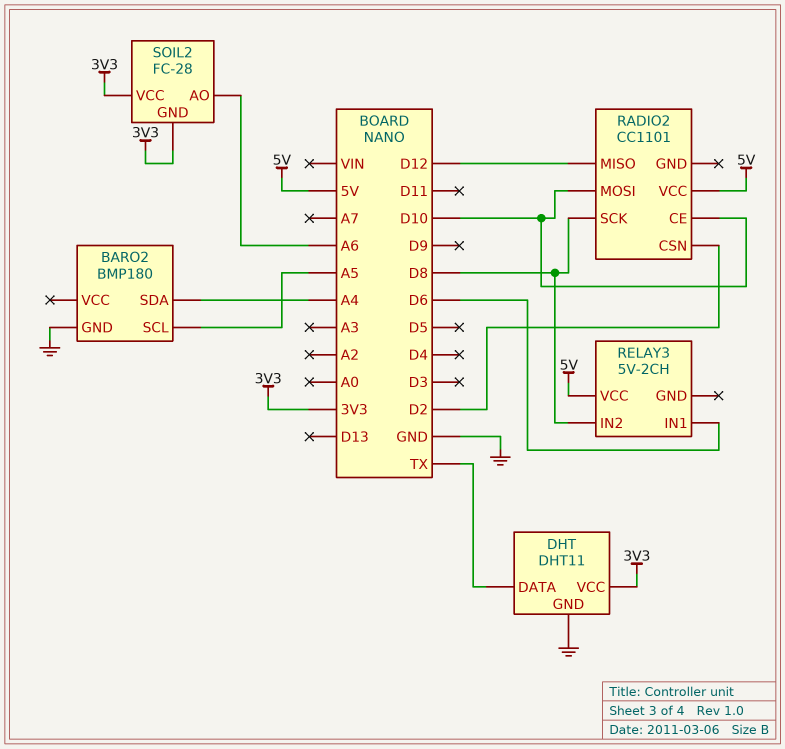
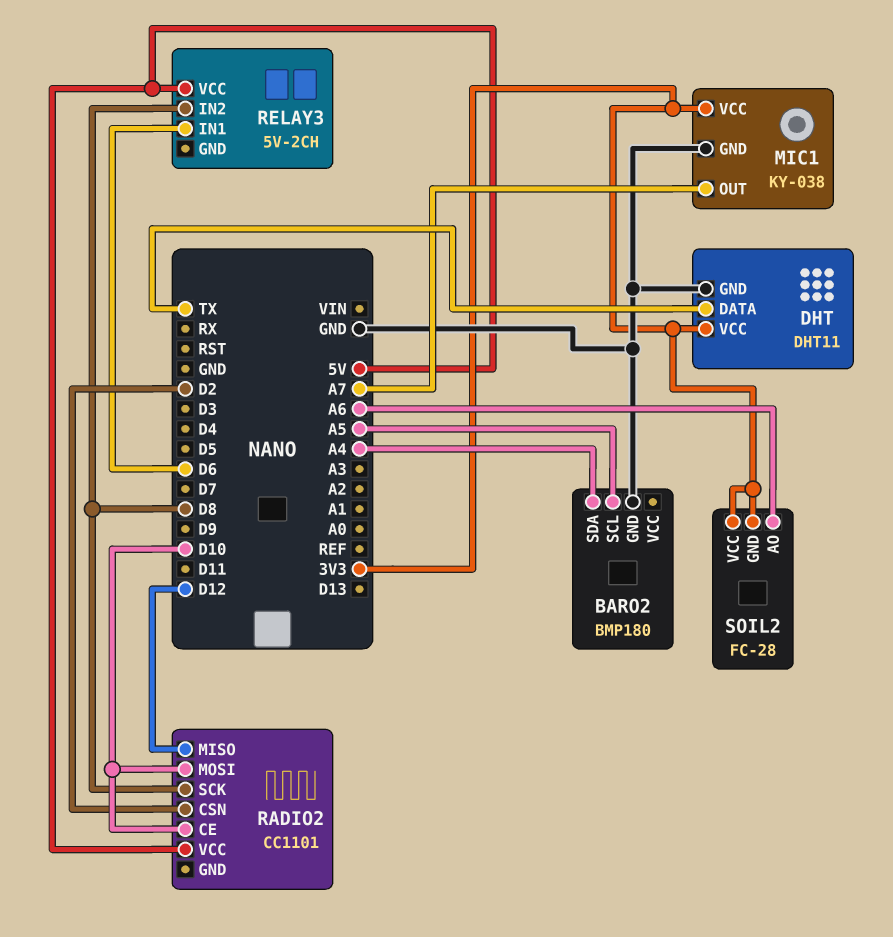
MIC1: none -> KY-038
MIC1 pin GND: none -> GND
MIC1 pin OUT: none -> A7
MIC1 pin VCC: none -> 3V3

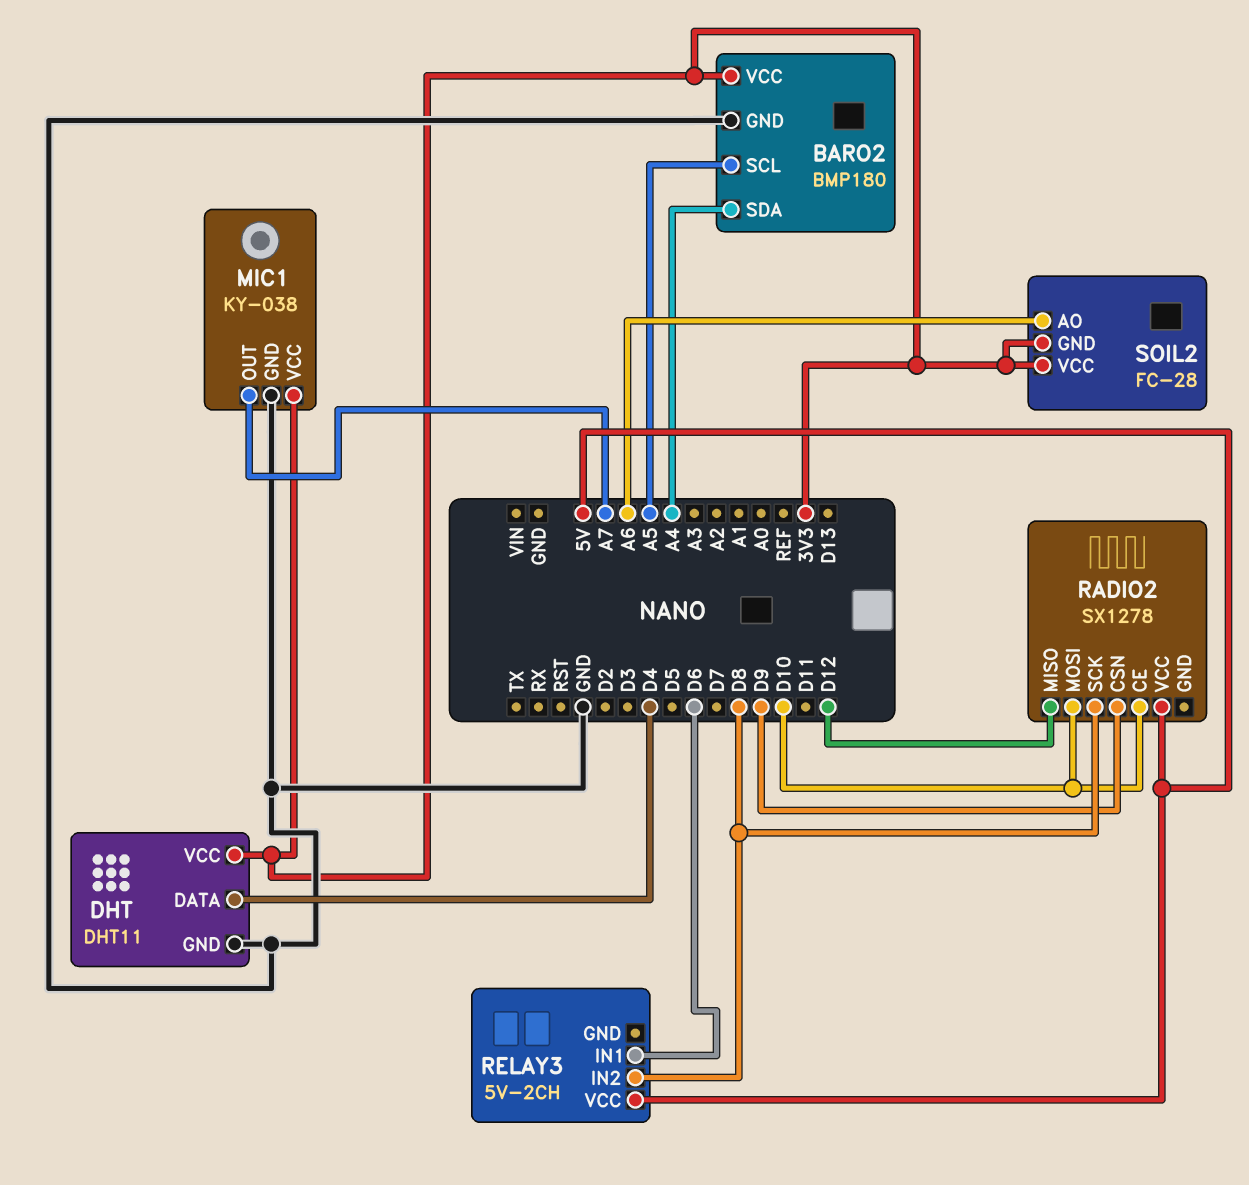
BARO2 pin VCC: none -> 3V3
DHT pin DATA: TX -> D4
RADIO2: CC1101 -> SX1278
RADIO2 pin CSN: D2 -> D9

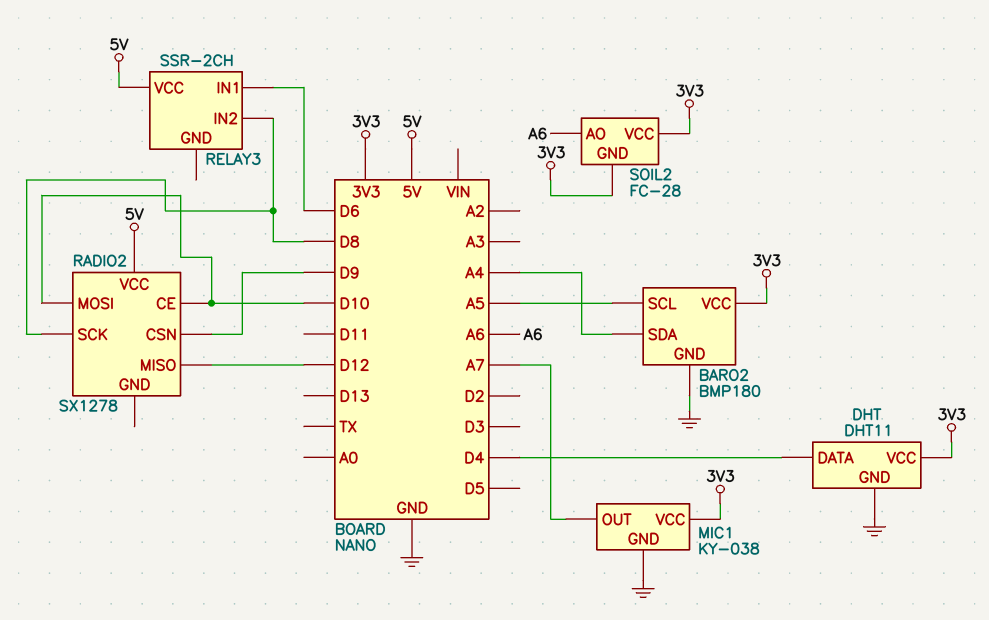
RELAY3: 5V-2CH -> SSR-2CH

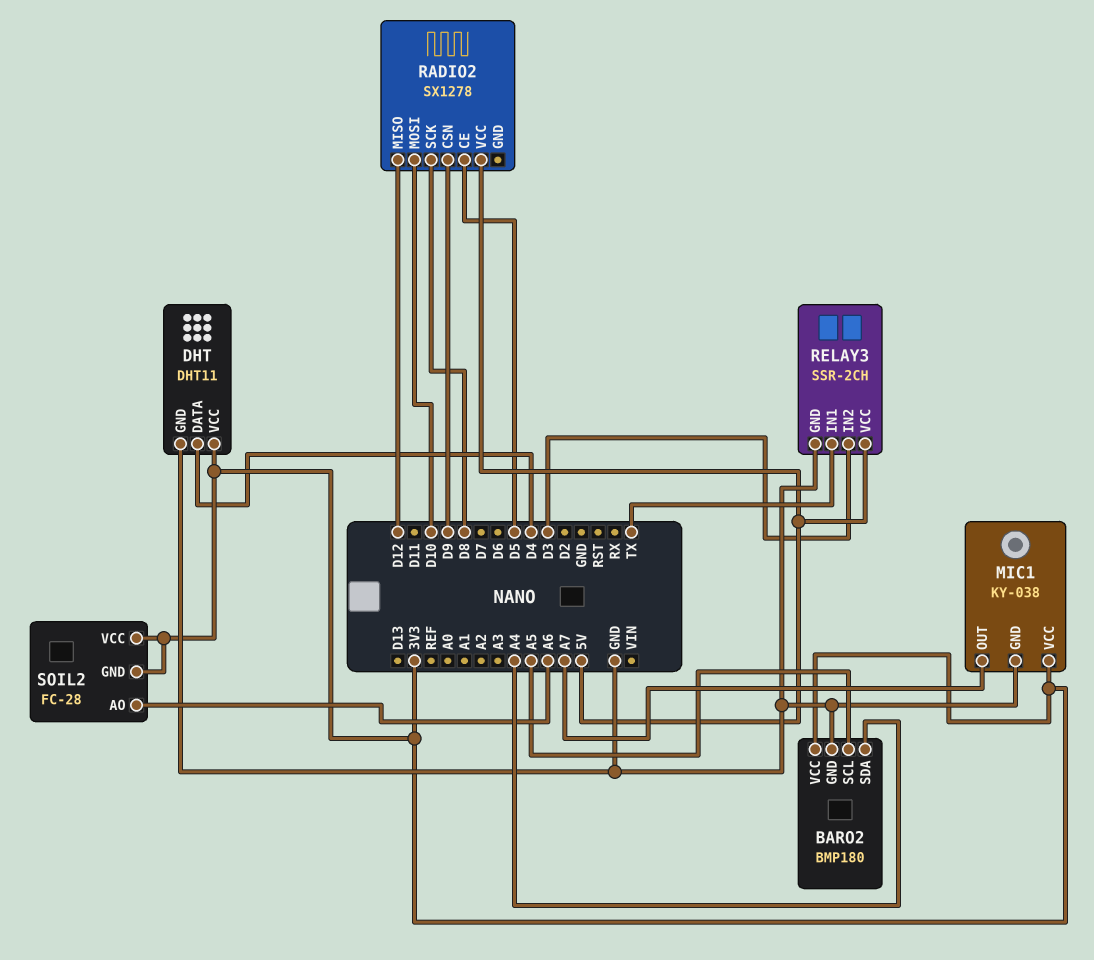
RADIO2 pin CE: D10 -> D5
RELAY3 pin GND: none -> GND
RELAY3 pin IN1: D6 -> TX
RELAY3 pin IN2: D8 -> D3

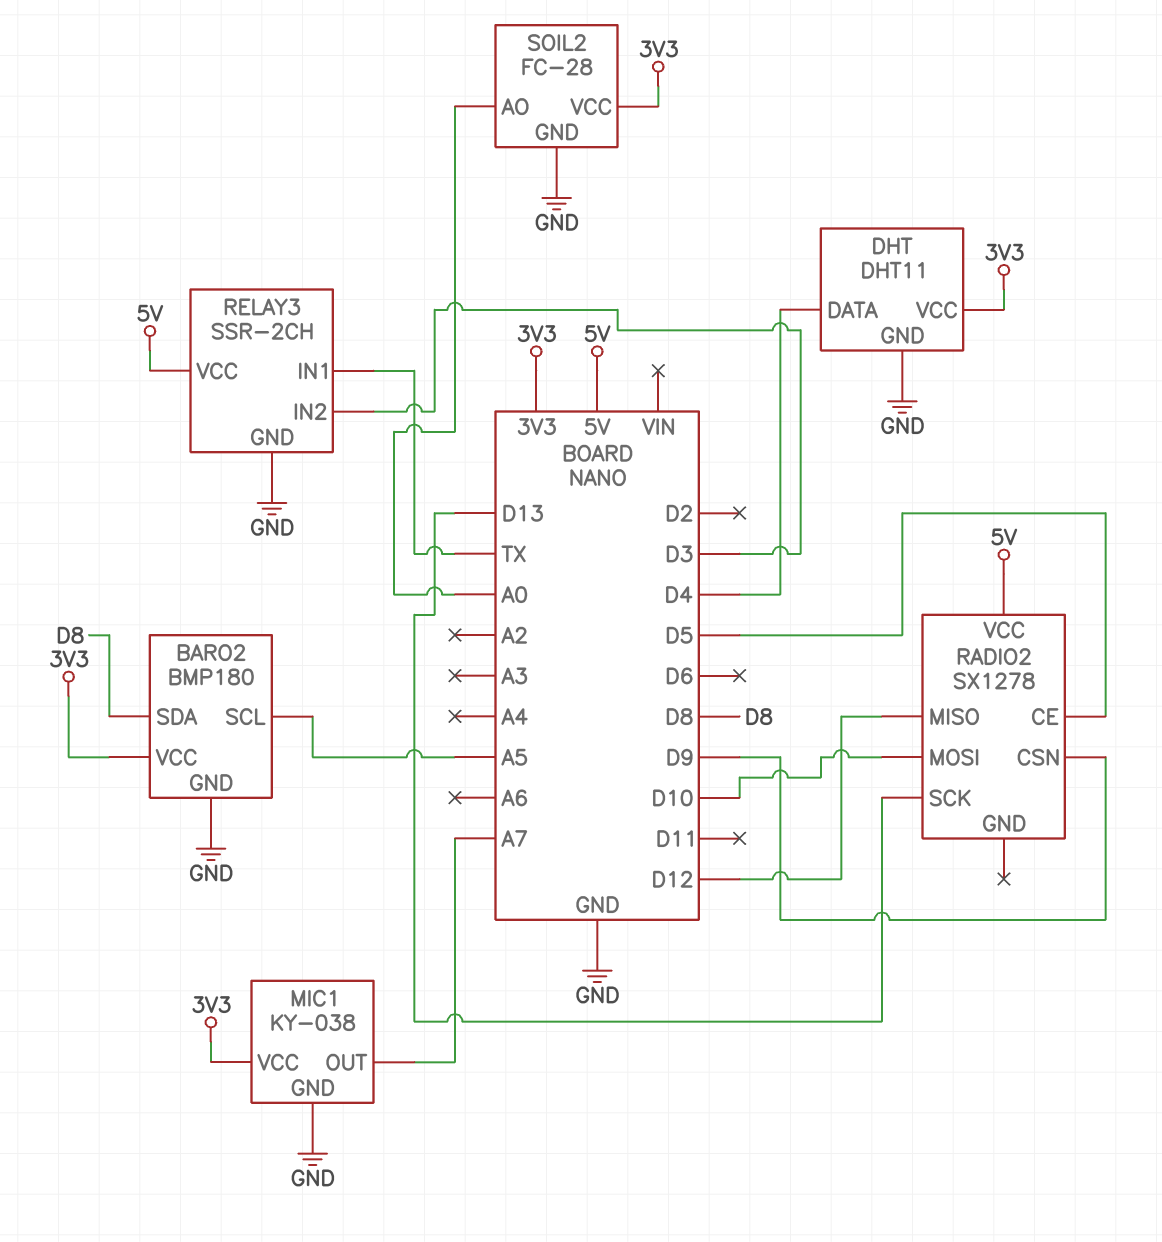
BARO2 pin SDA: A4 -> D8
RADIO2 pin SCK: D8 -> D13
SOIL2 pin AO: A6 -> A0
SOIL2 pin GND: 3V3 -> GND

